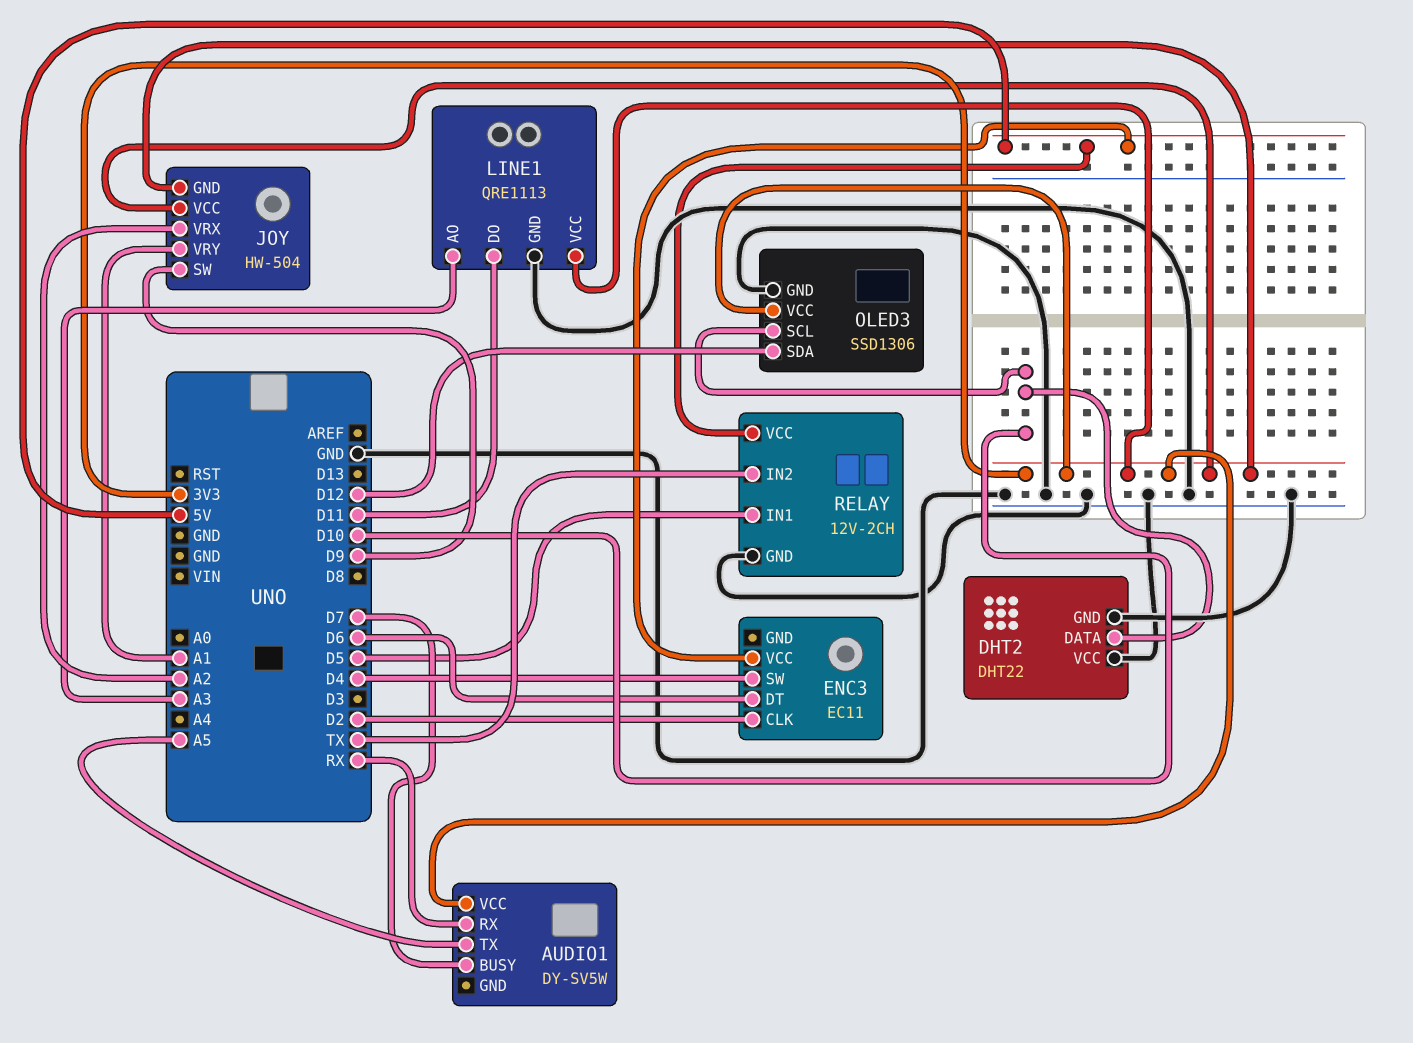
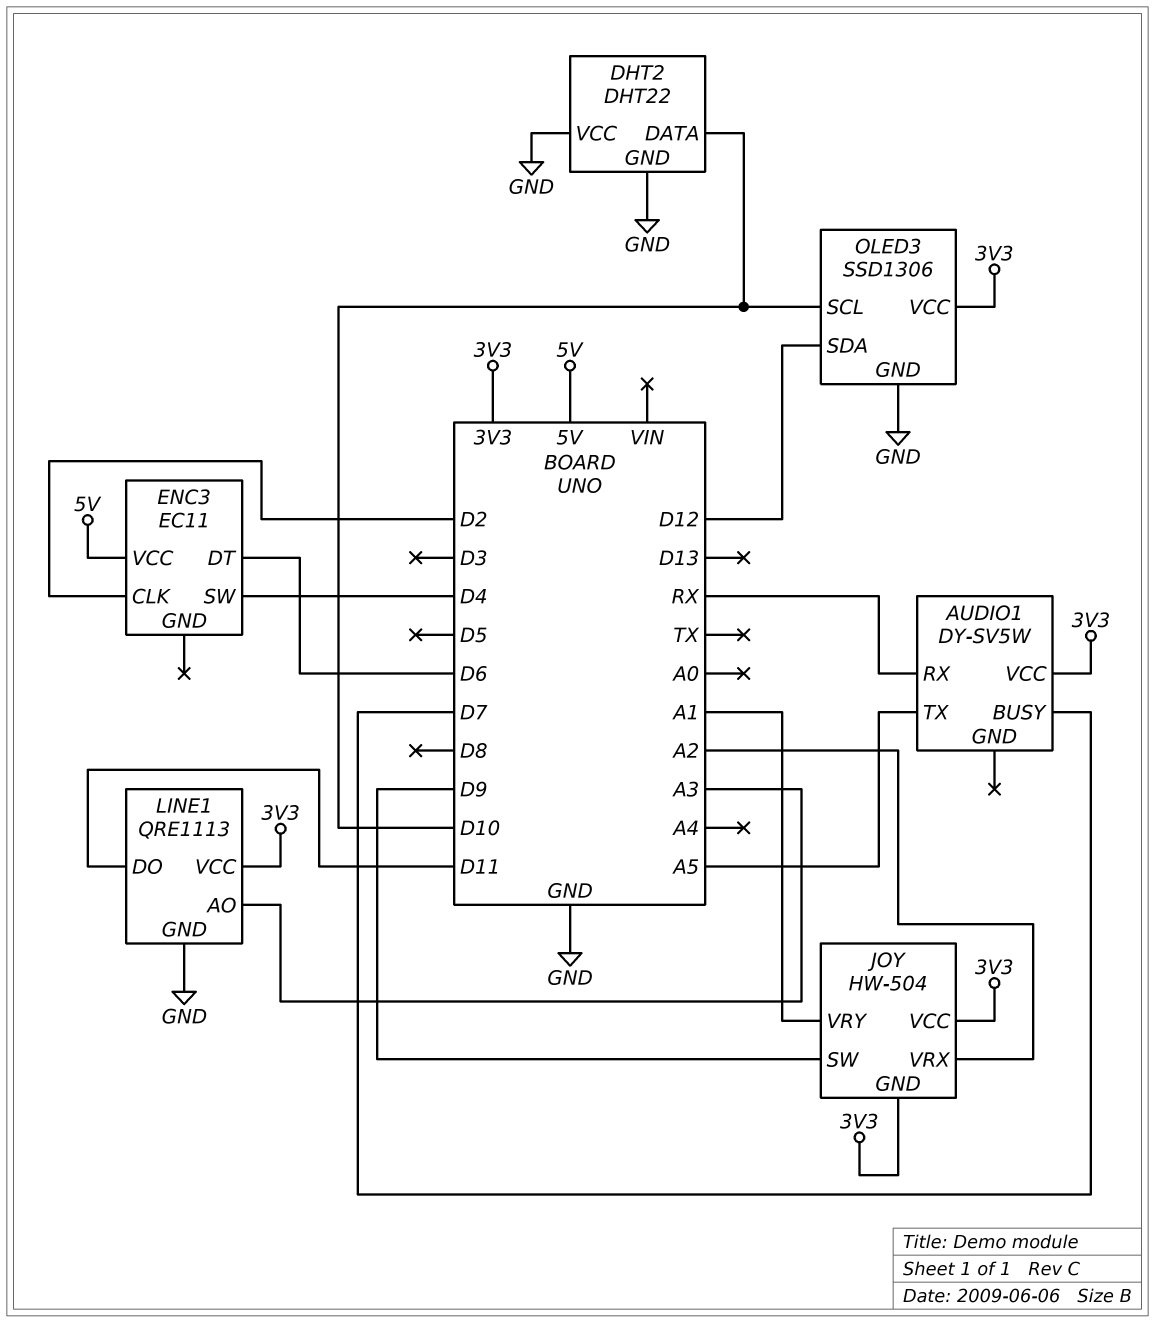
RELAY: 12V-2CH -> none
RELAY pin GND: GND -> none
RELAY pin IN1: D5 -> none
RELAY pin IN2: TX -> none
RELAY pin VCC: 5V -> none

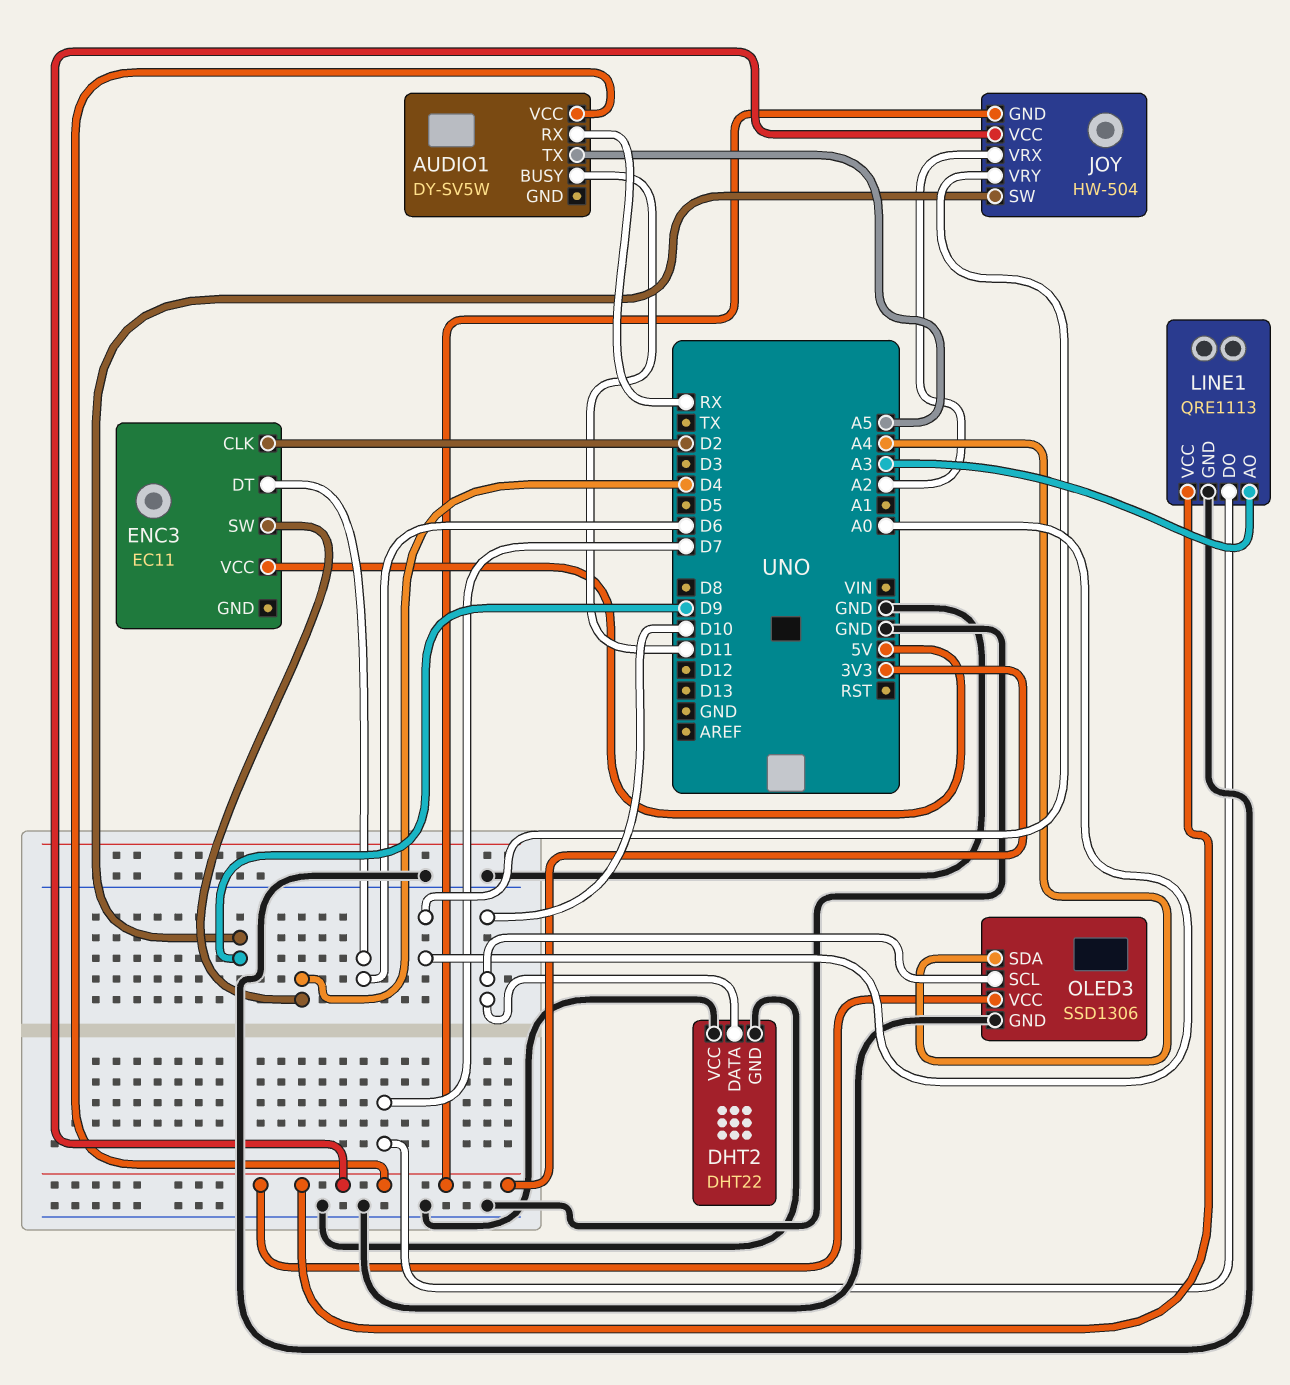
AUDIO1 pin BUSY: D7 -> D11
JOY pin VRY: A1 -> A0
LINE1 pin DO: D11 -> D7
OLED3 pin SDA: D12 -> A4

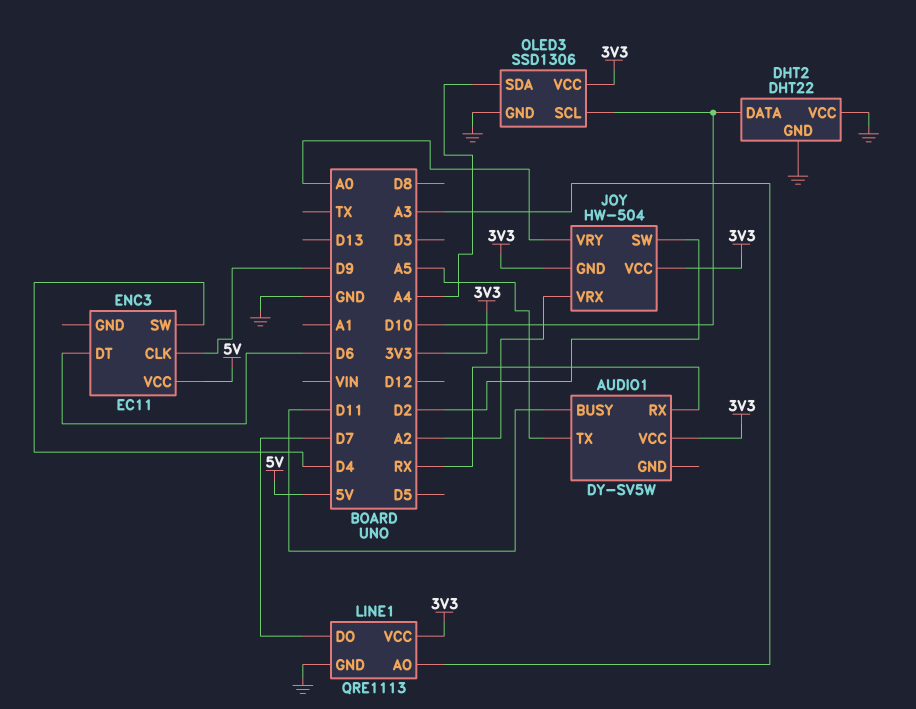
ENC3 pin CLK: D2 -> D9
JOY pin SW: D9 -> D2

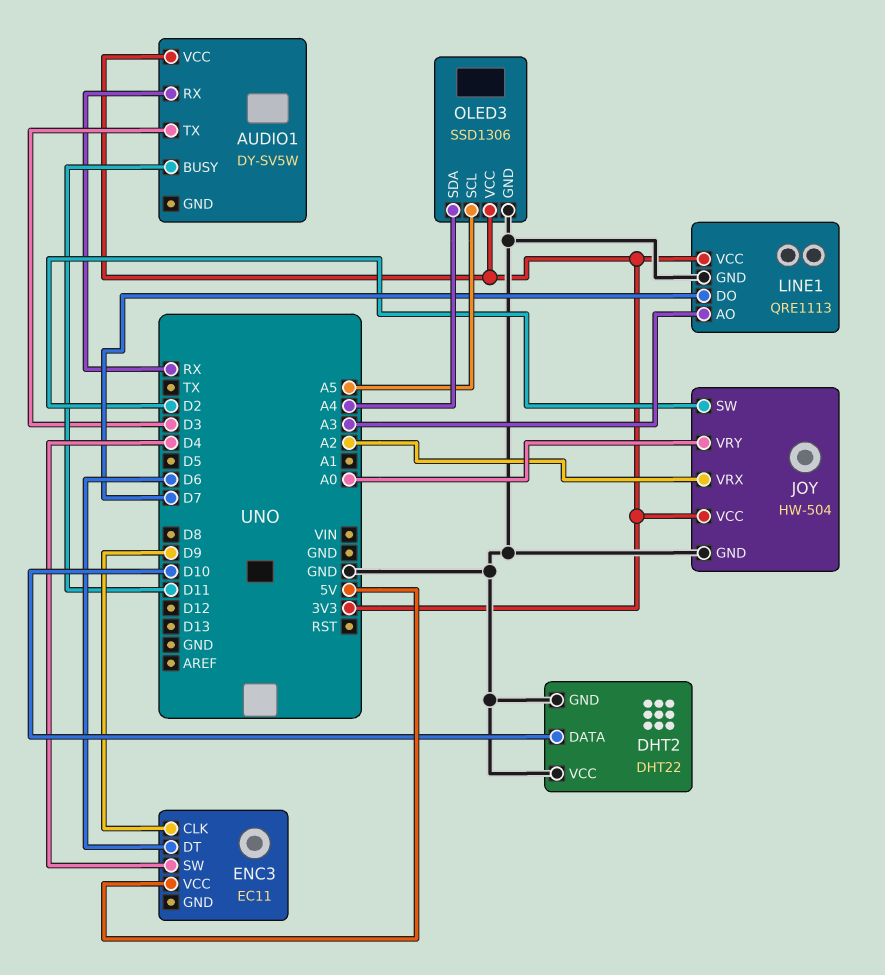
AUDIO1 pin TX: A5 -> D3
JOY pin GND: 3V3 -> GND
OLED3 pin SCL: D10 -> A5

